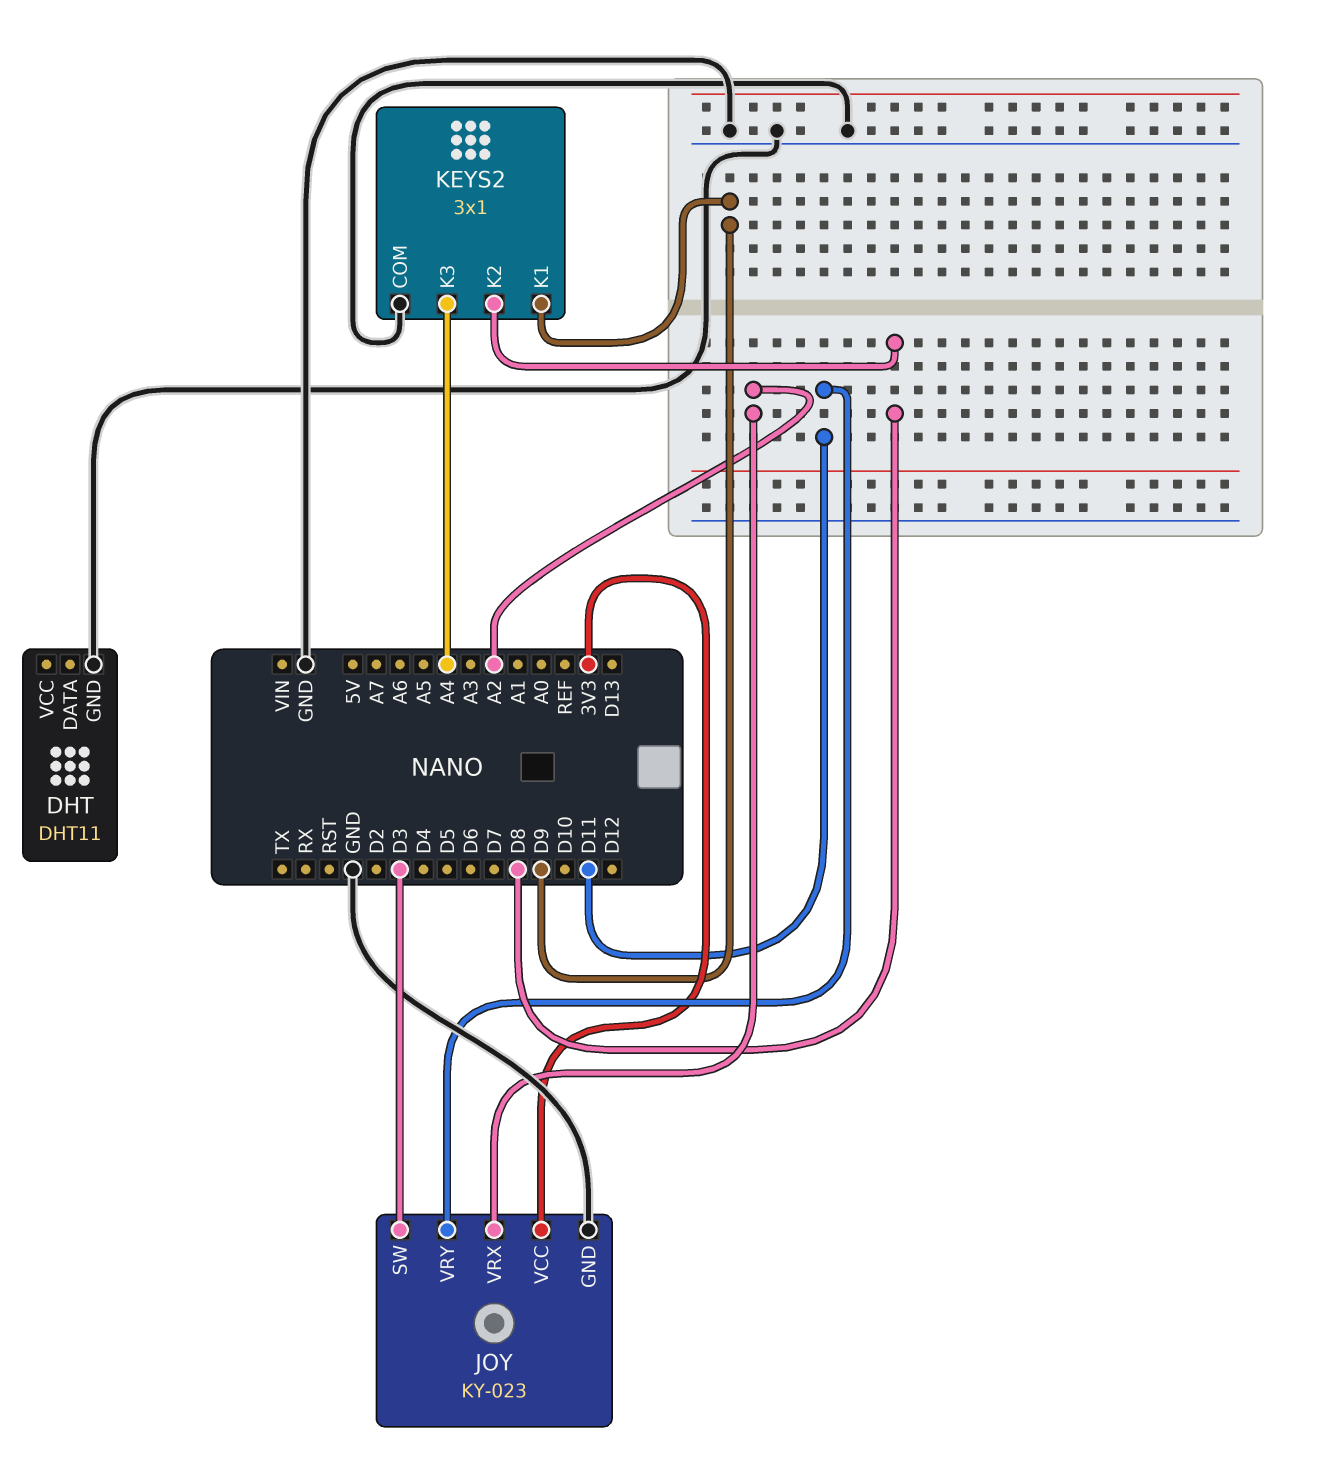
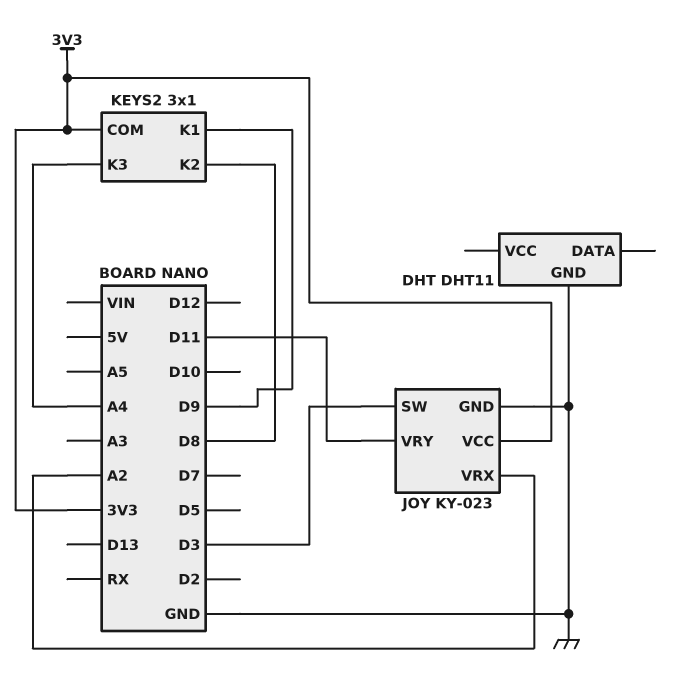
KEYS2 pin COM: GND -> 3V3

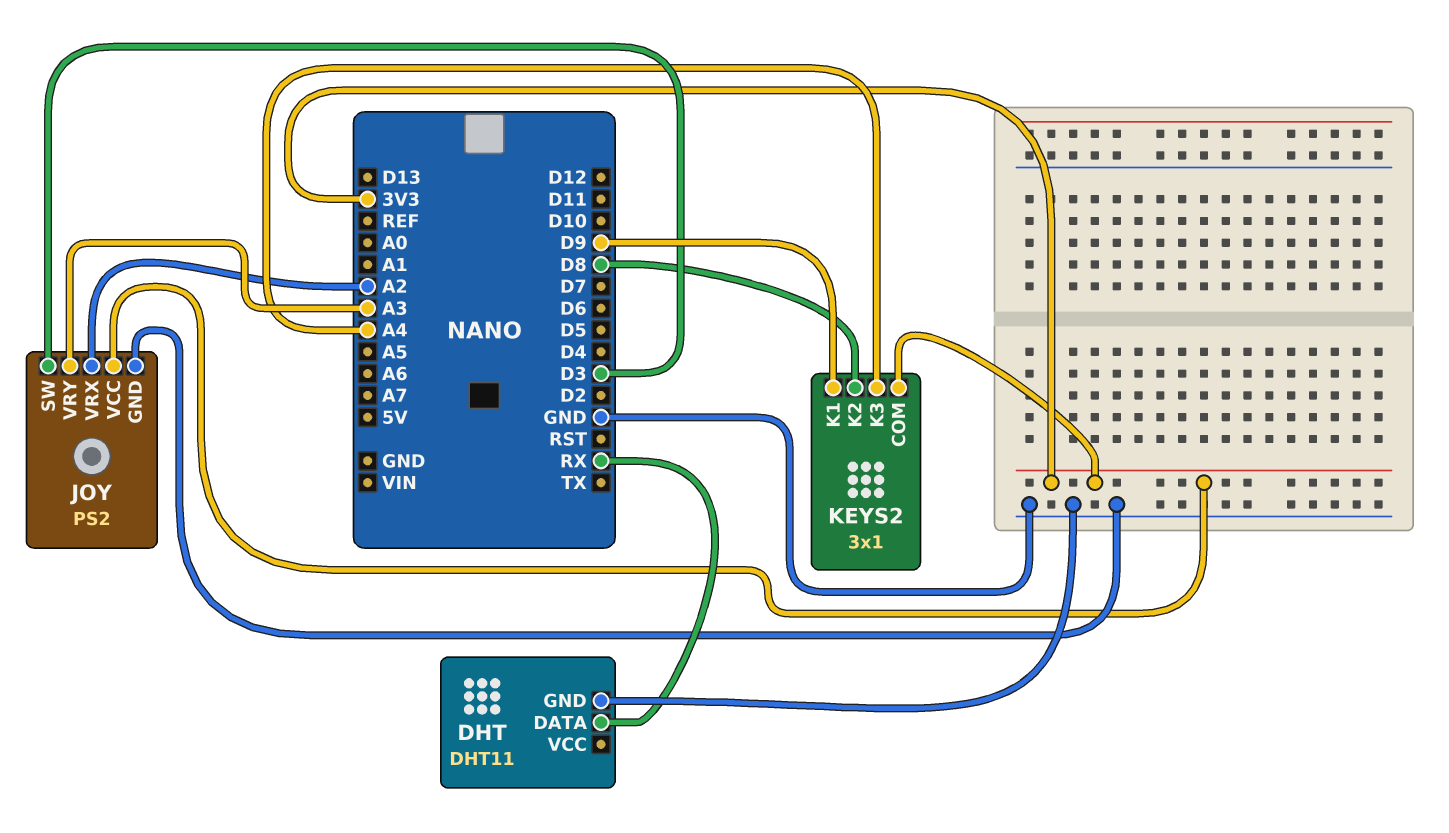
DHT pin DATA: none -> RX
JOY: KY-023 -> PS2
JOY pin VRY: D11 -> A3

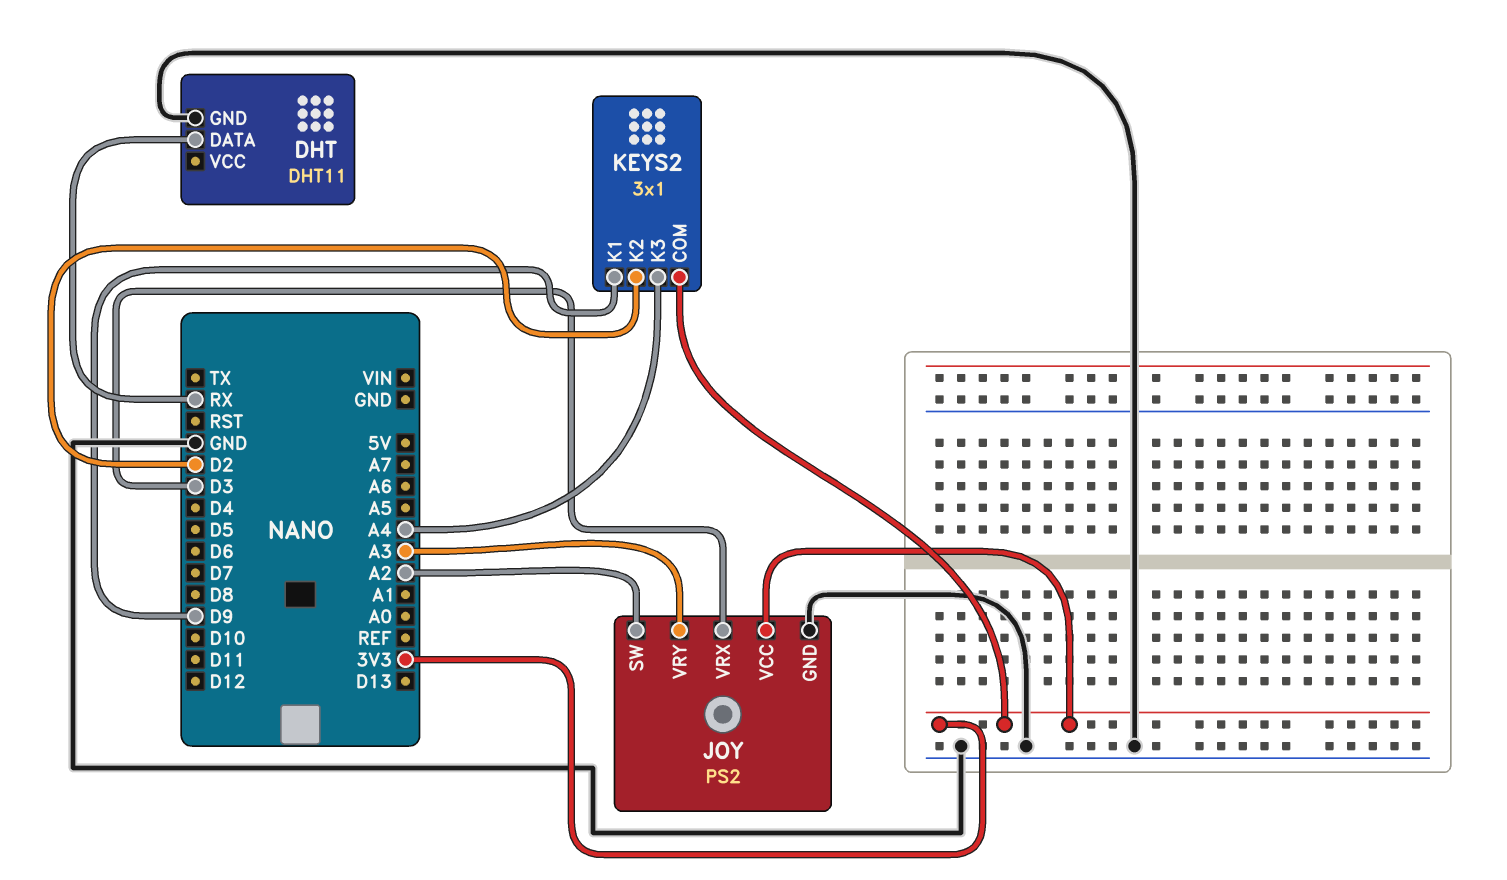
JOY pin SW: D3 -> A2
JOY pin VRX: A2 -> D3
KEYS2 pin K2: D8 -> D2

